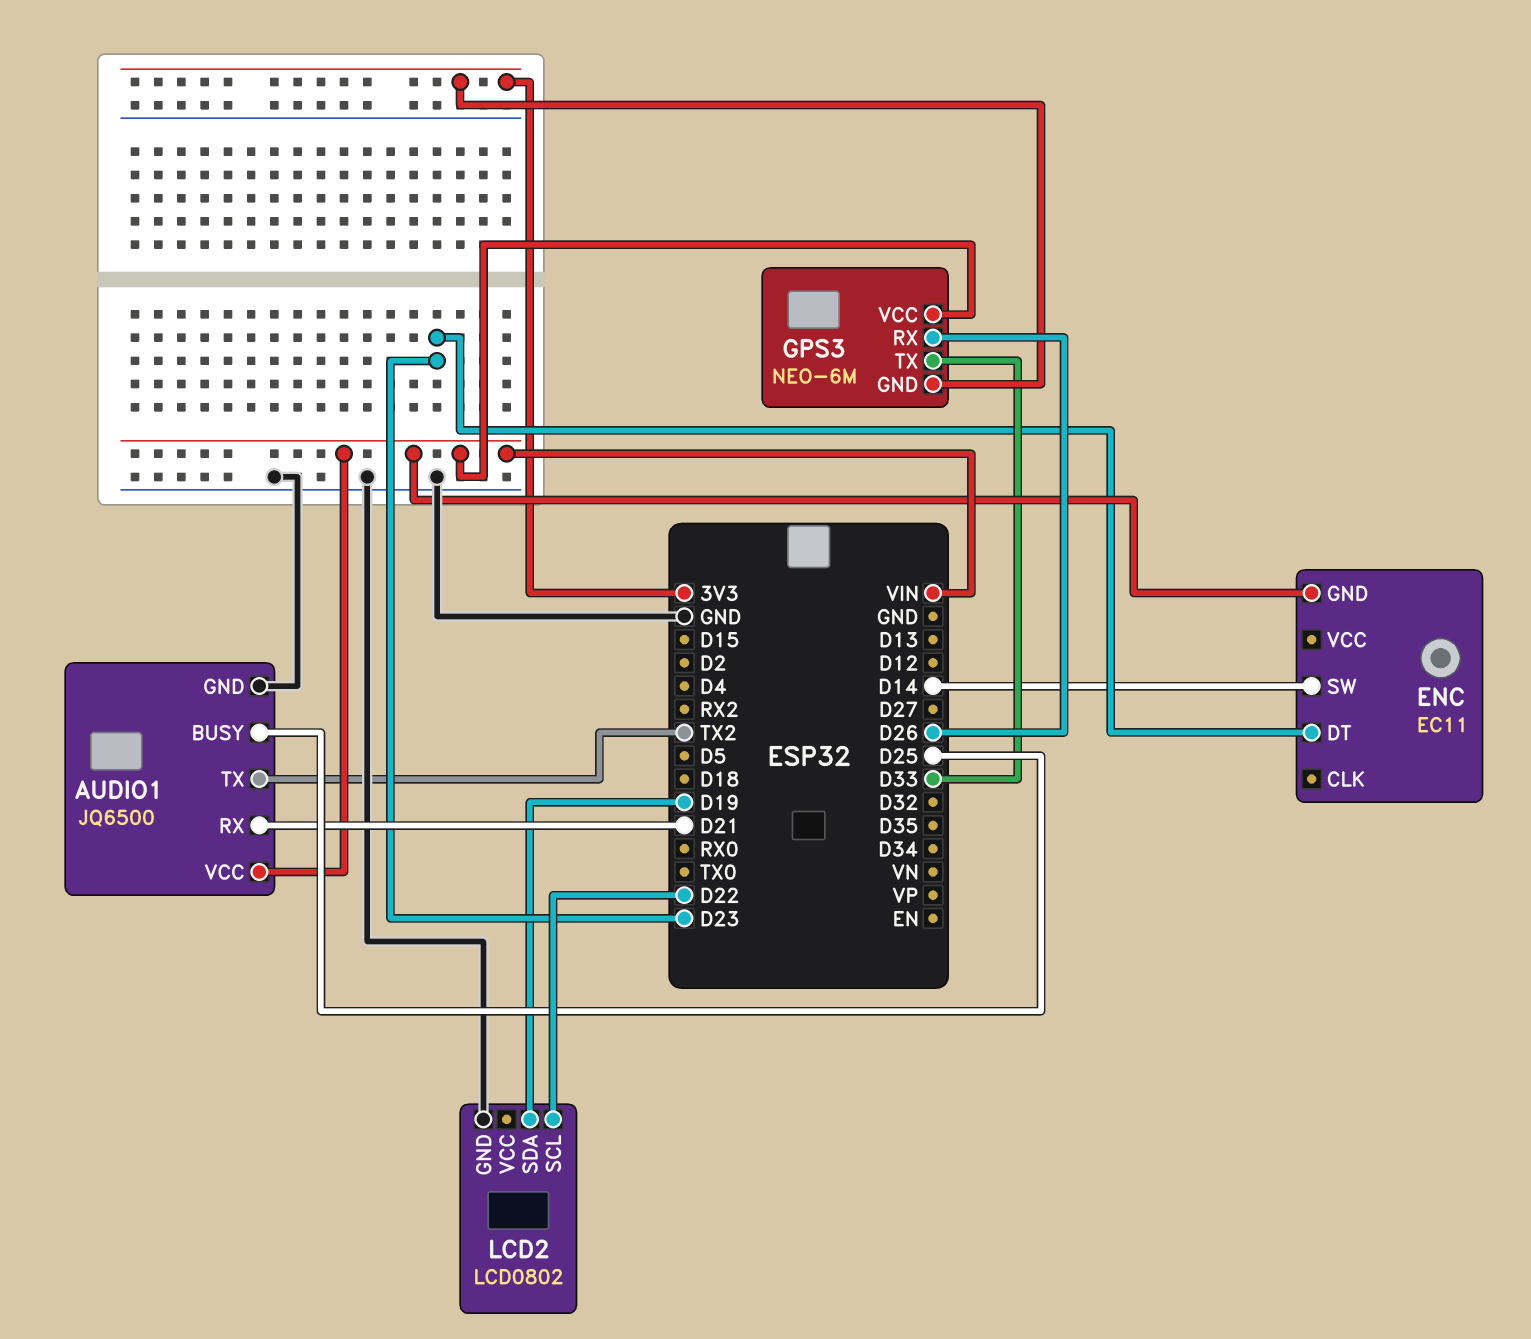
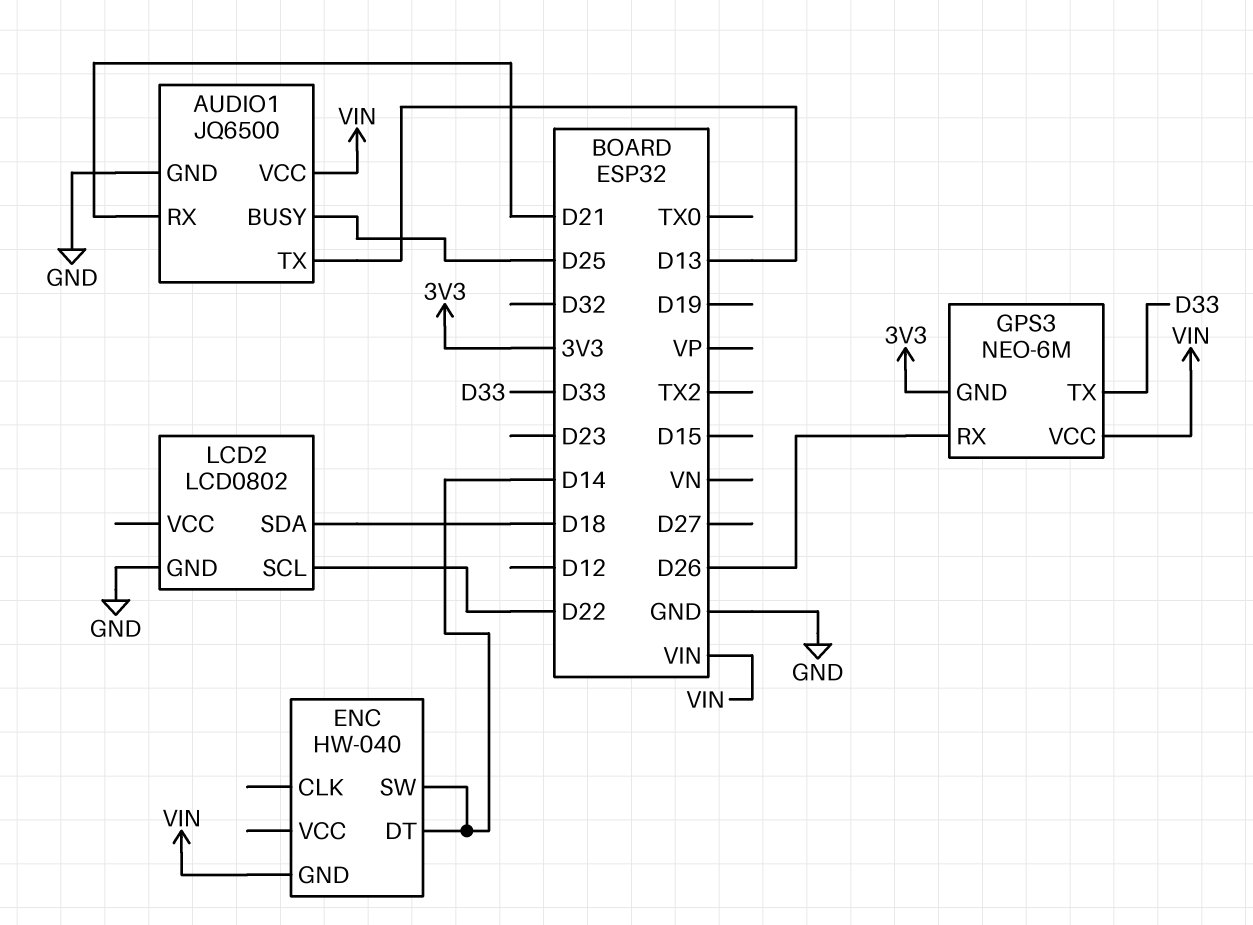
AUDIO1 pin TX: TX2 -> D13
ENC: EC11 -> HW-040
ENC pin DT: D23 -> D14
LCD2 pin SDA: D19 -> D18

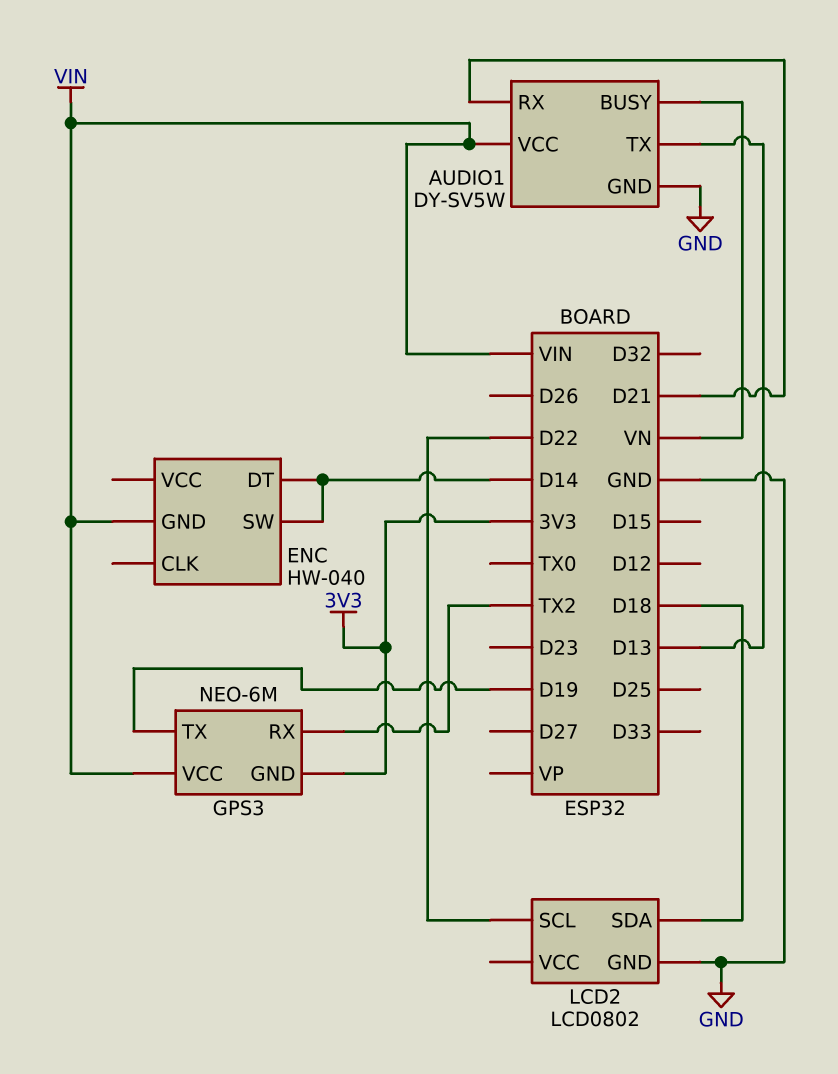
AUDIO1: JQ6500 -> DY-SV5W
AUDIO1 pin BUSY: D25 -> VN
GPS3 pin RX: D26 -> TX2
GPS3 pin TX: D33 -> D19

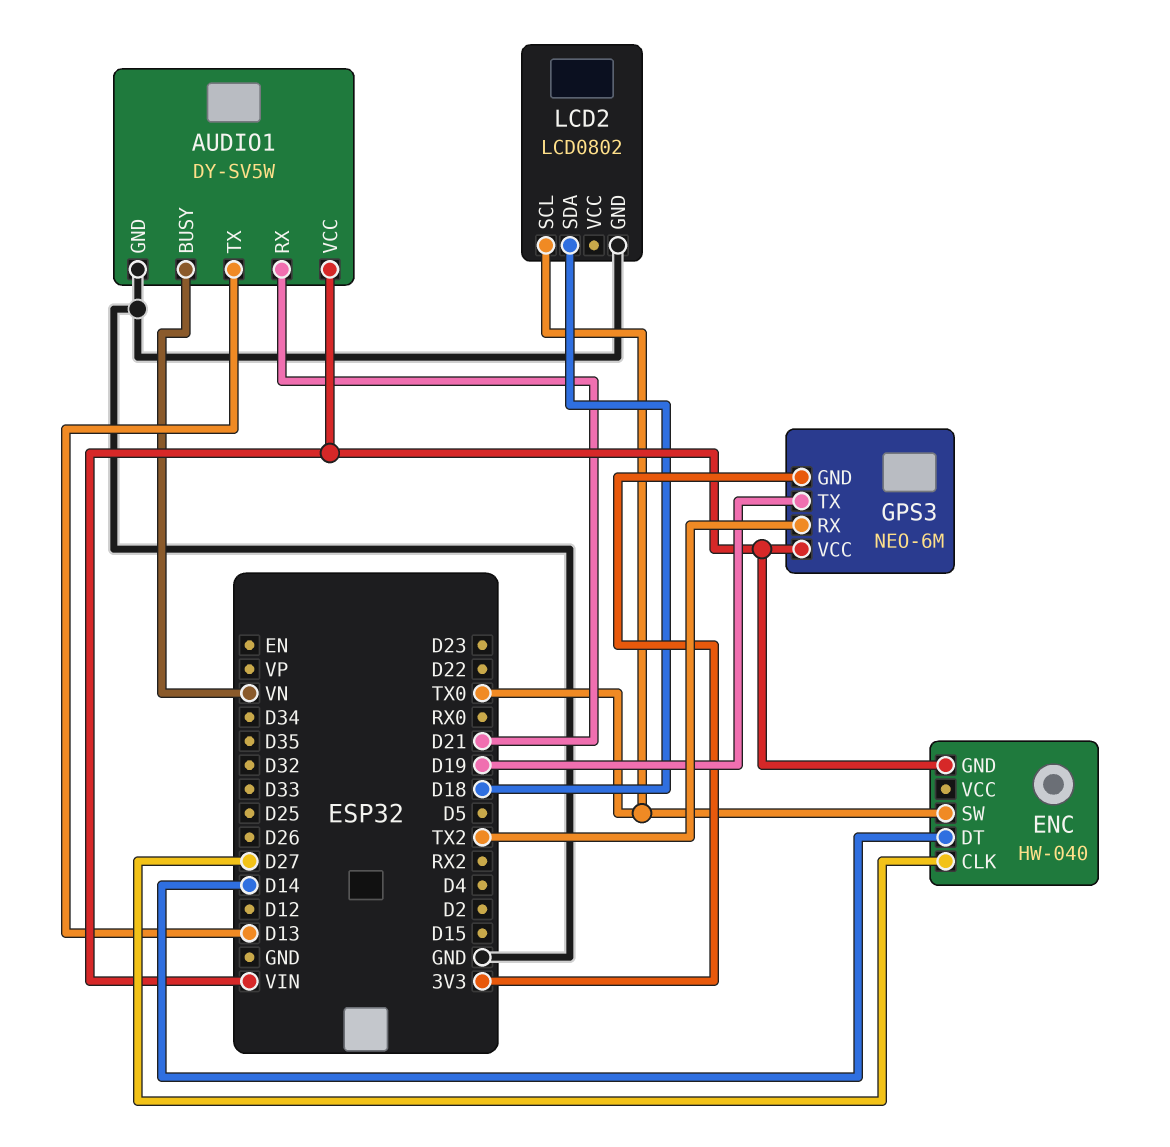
ENC pin CLK: none -> D27
ENC pin SW: D14 -> TX0
LCD2 pin SCL: D22 -> TX0

